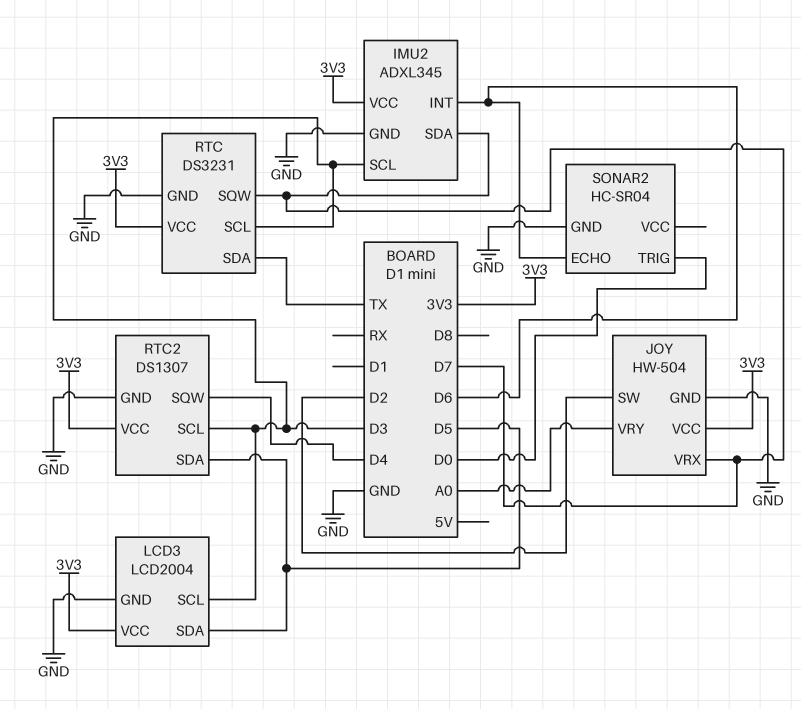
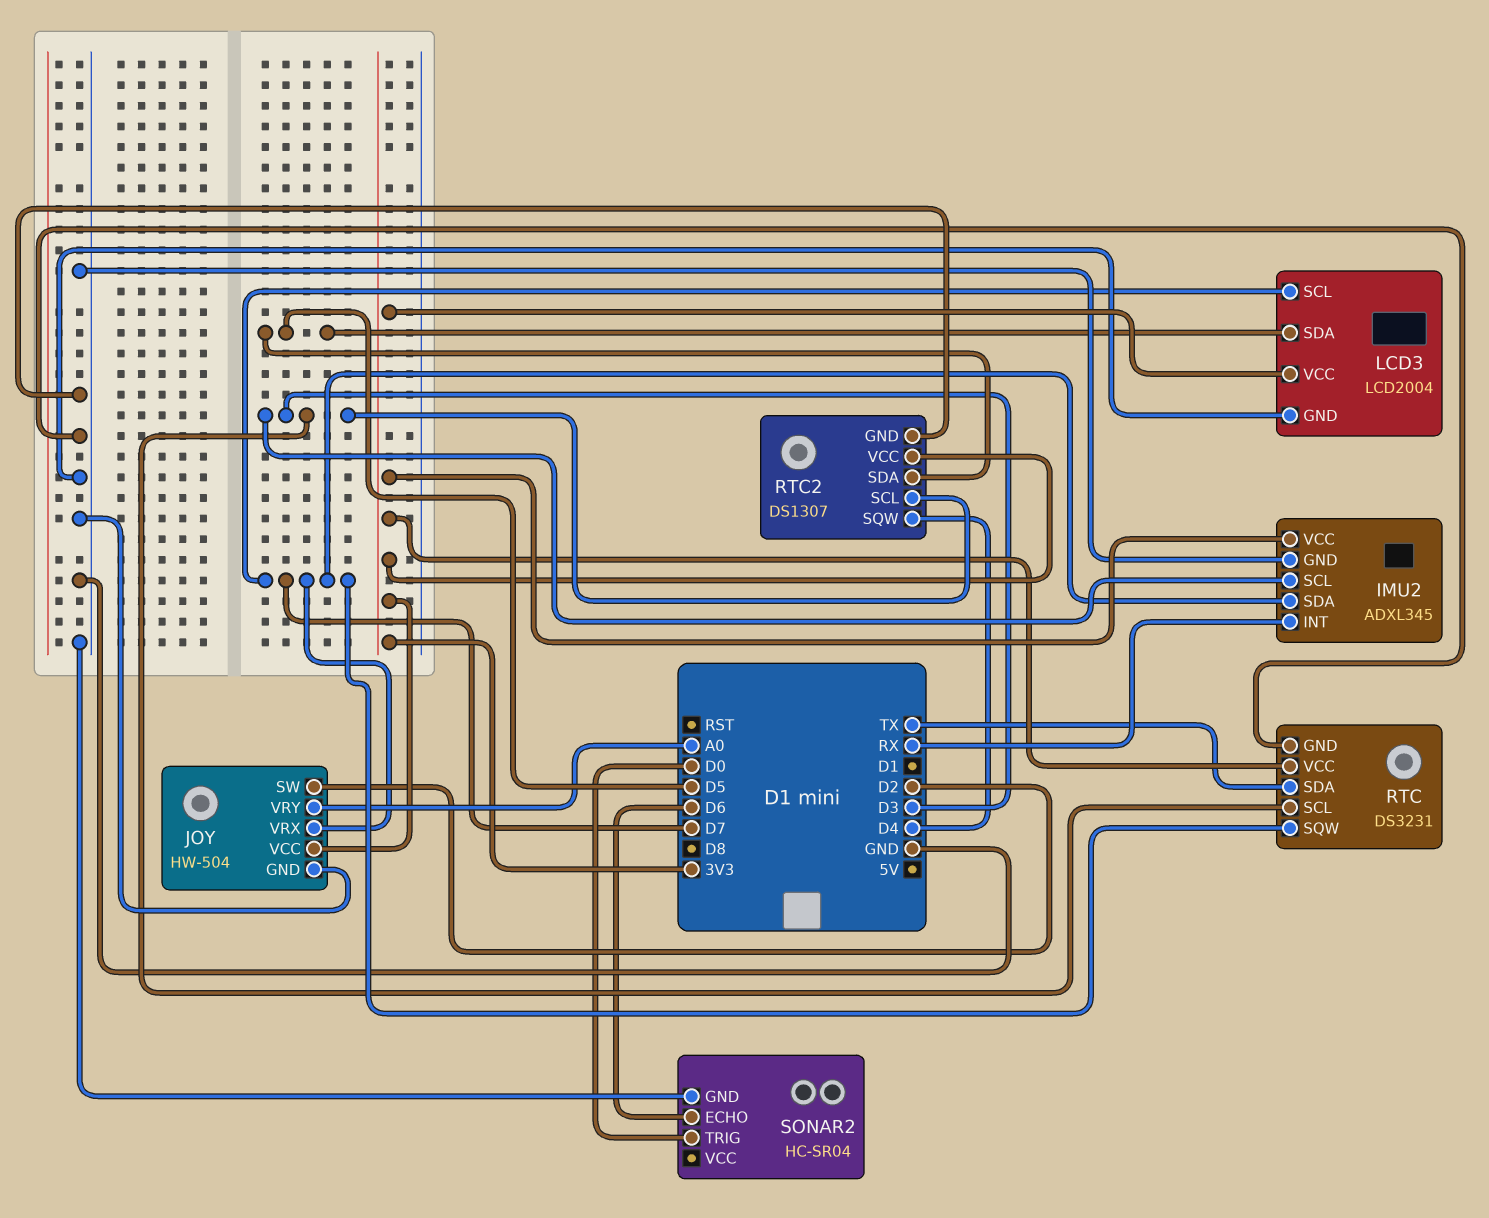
IMU2 pin INT: D6 -> RX
LCD3 pin SCL: D3 -> D7

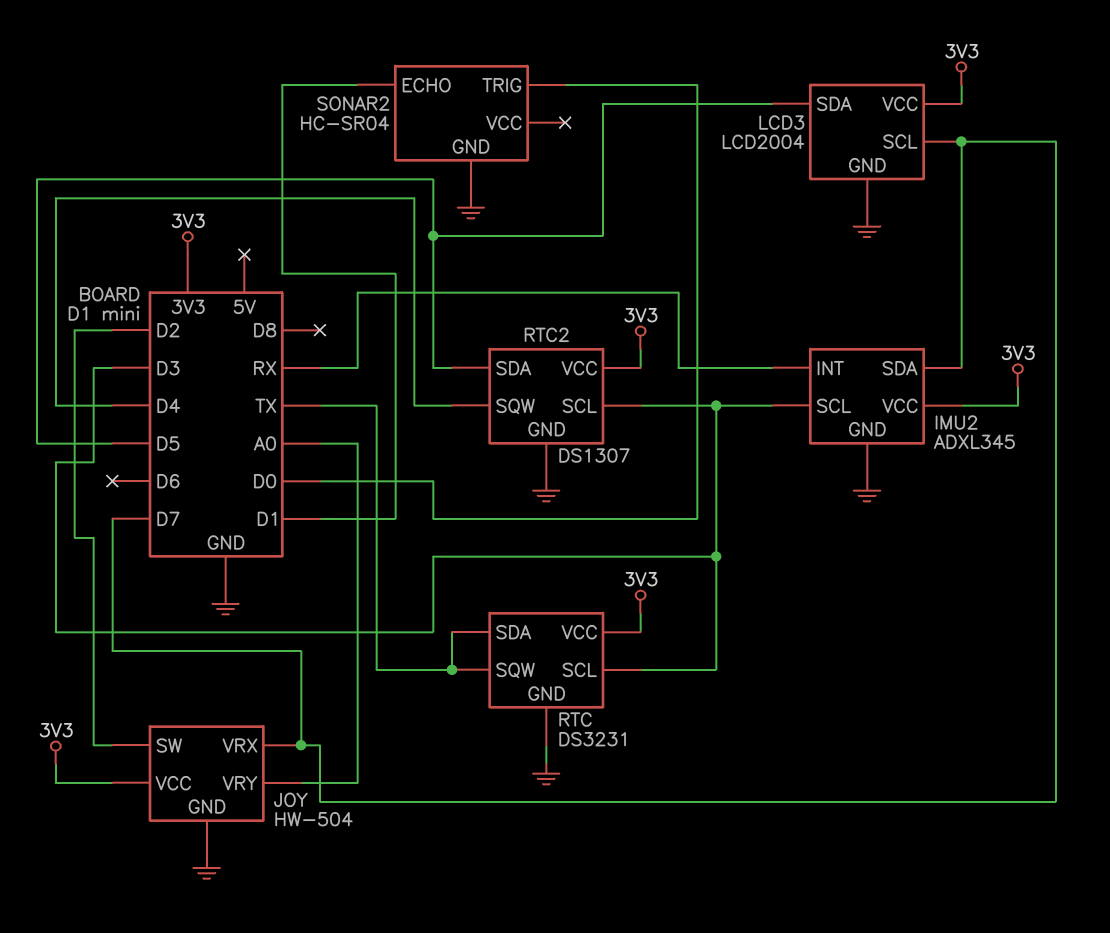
RTC pin SQW: D7 -> TX
SONAR2 pin ECHO: D6 -> D1

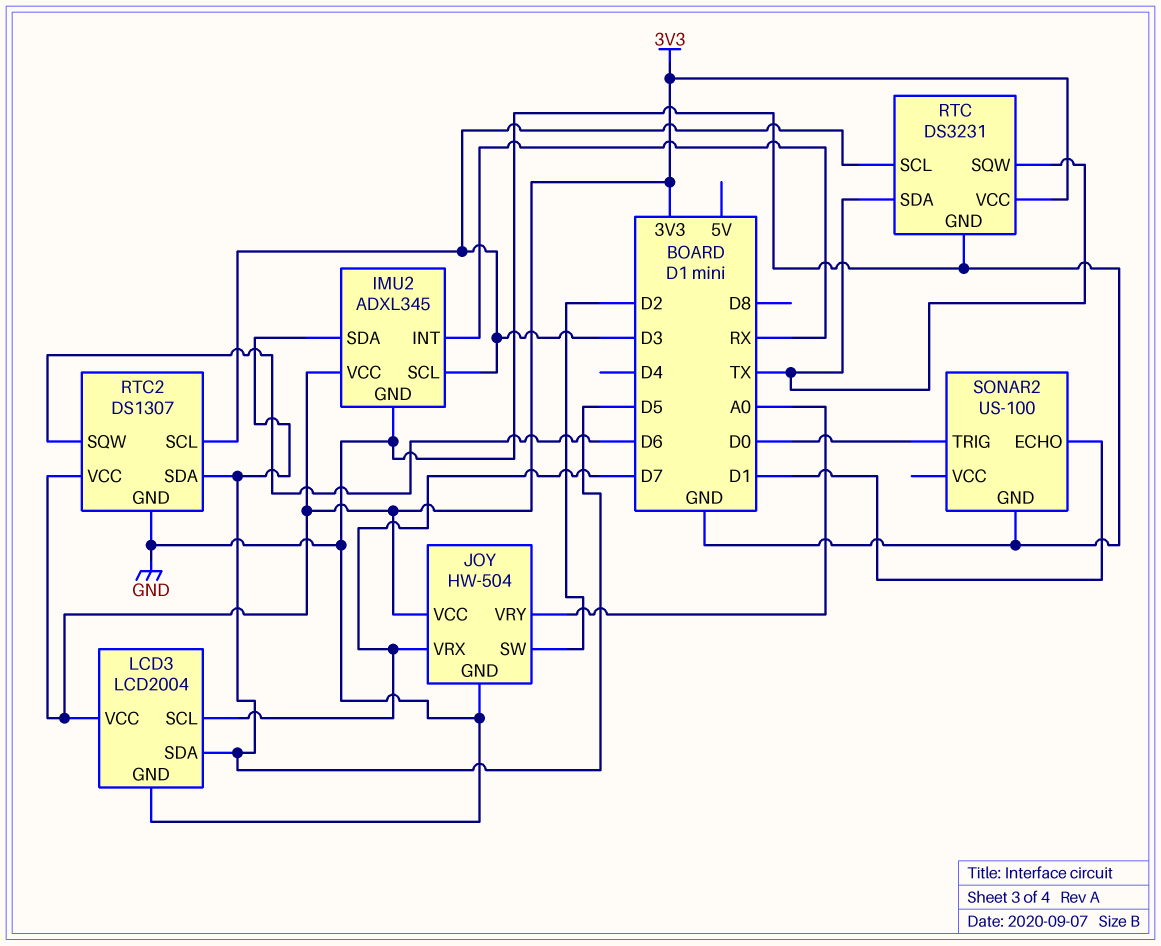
IMU2 pin SDA: D7 -> D5
RTC2 pin SQW: D4 -> D6
SONAR2: HC-SR04 -> US-100

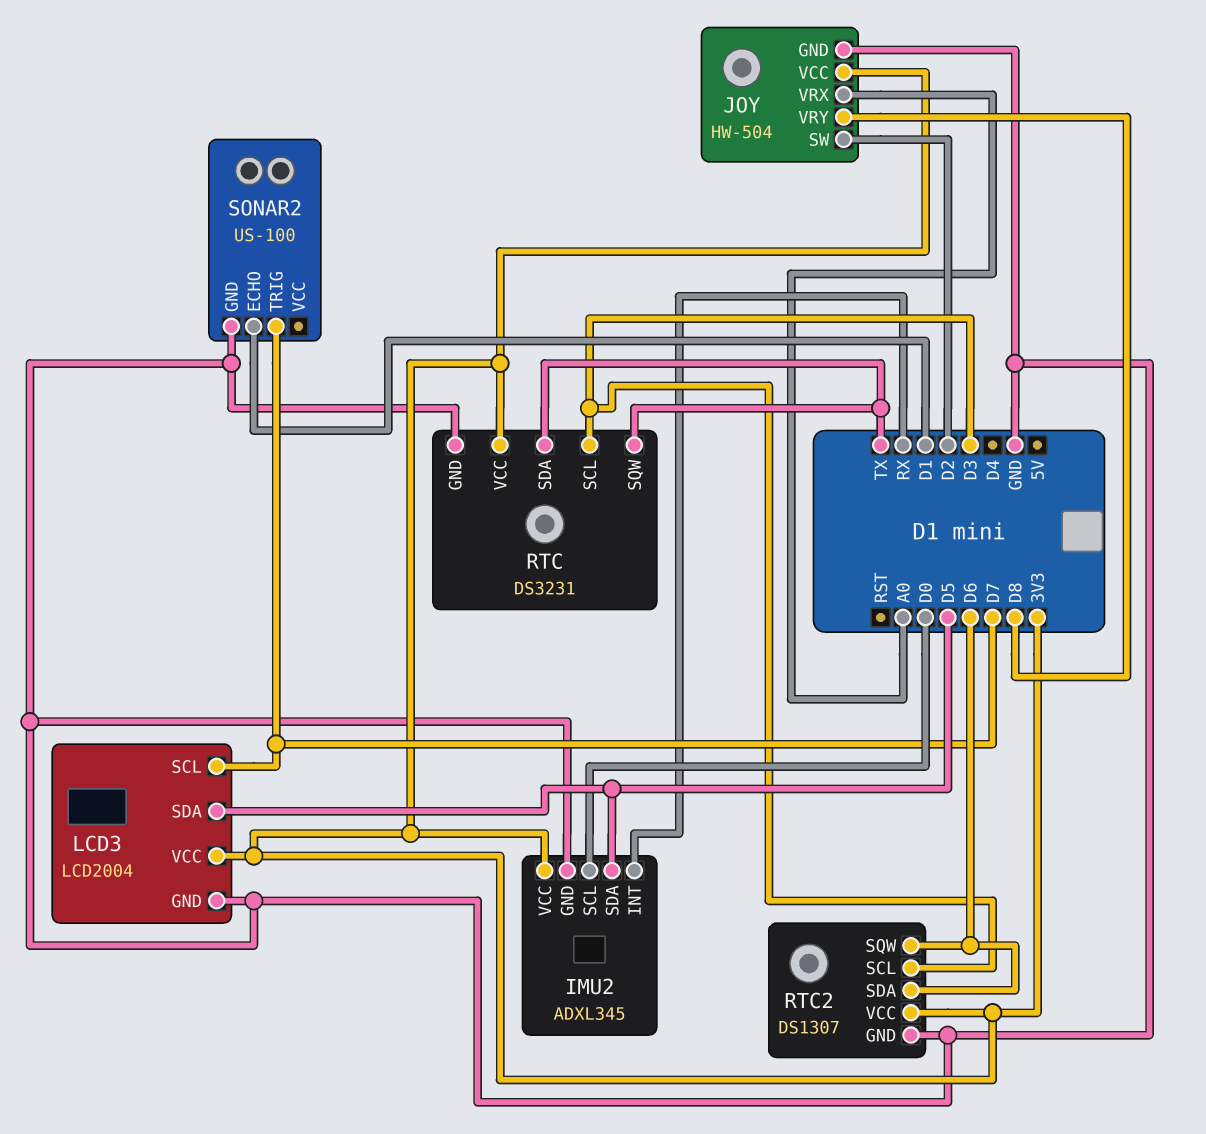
IMU2 pin SCL: D3 -> D0
JOY pin VRX: D7 -> A0
JOY pin VRY: A0 -> D8
RTC2 pin SDA: D5 -> D6
SONAR2 pin TRIG: D0 -> D7

